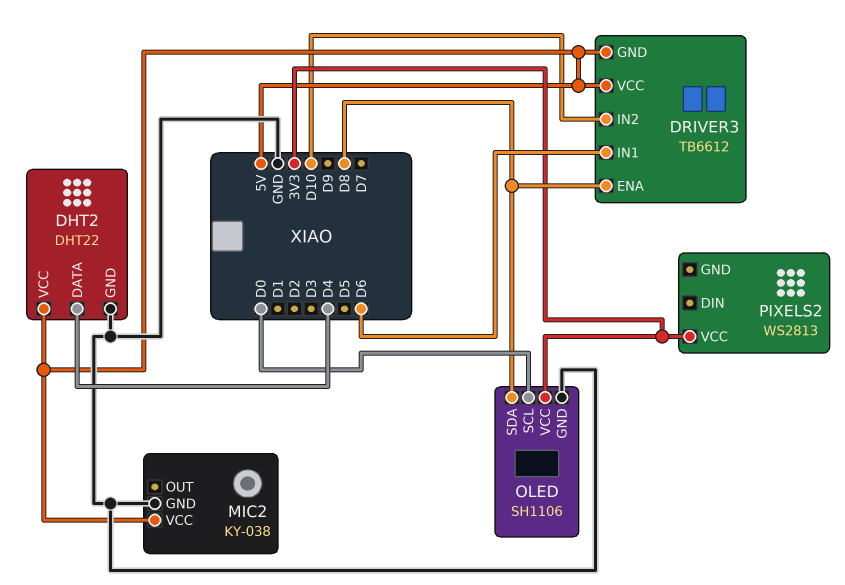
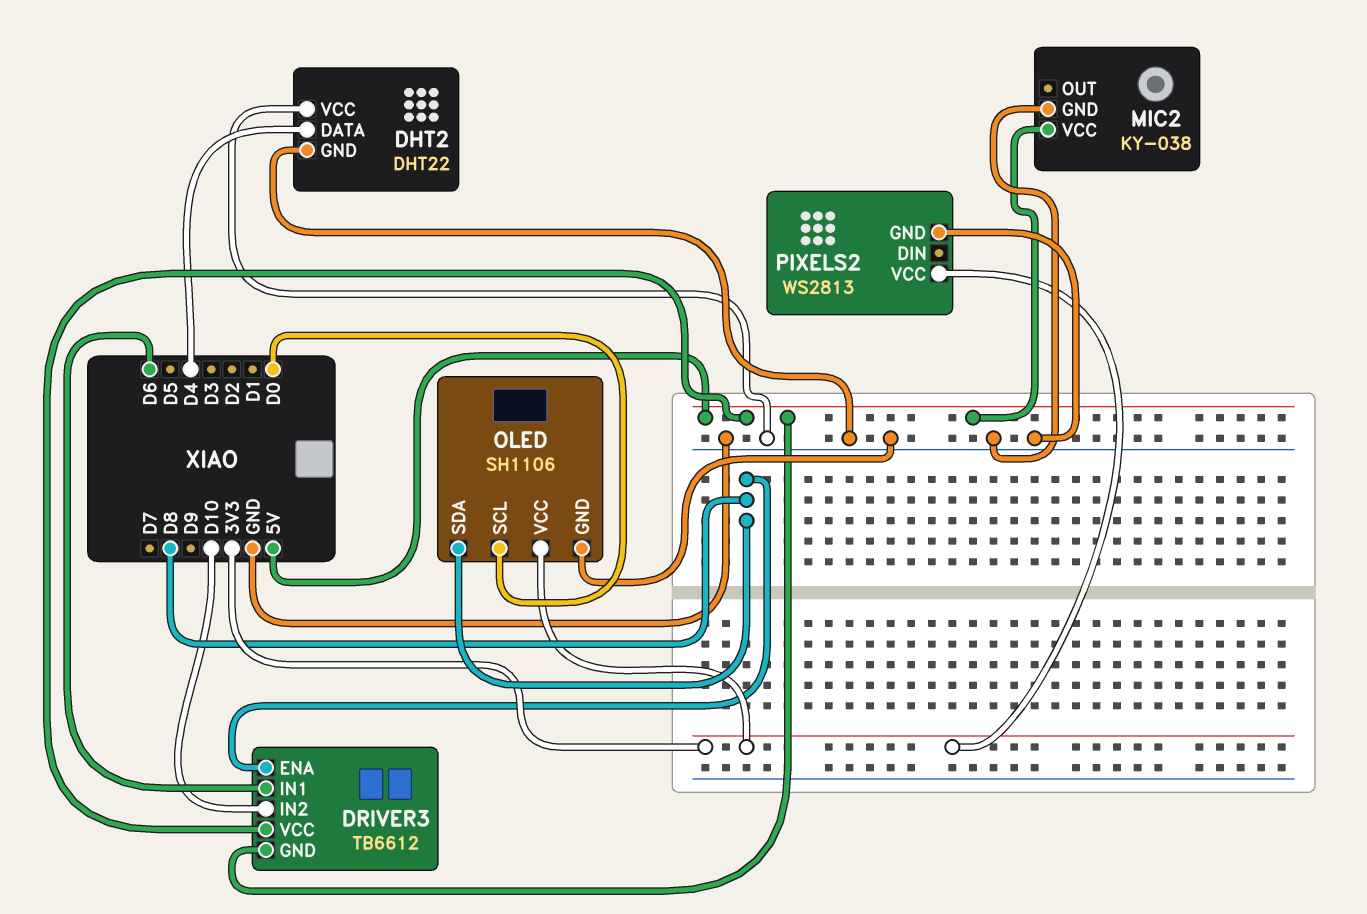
DHT2 pin VCC: 5V -> GND
PIXELS2 pin GND: none -> GND

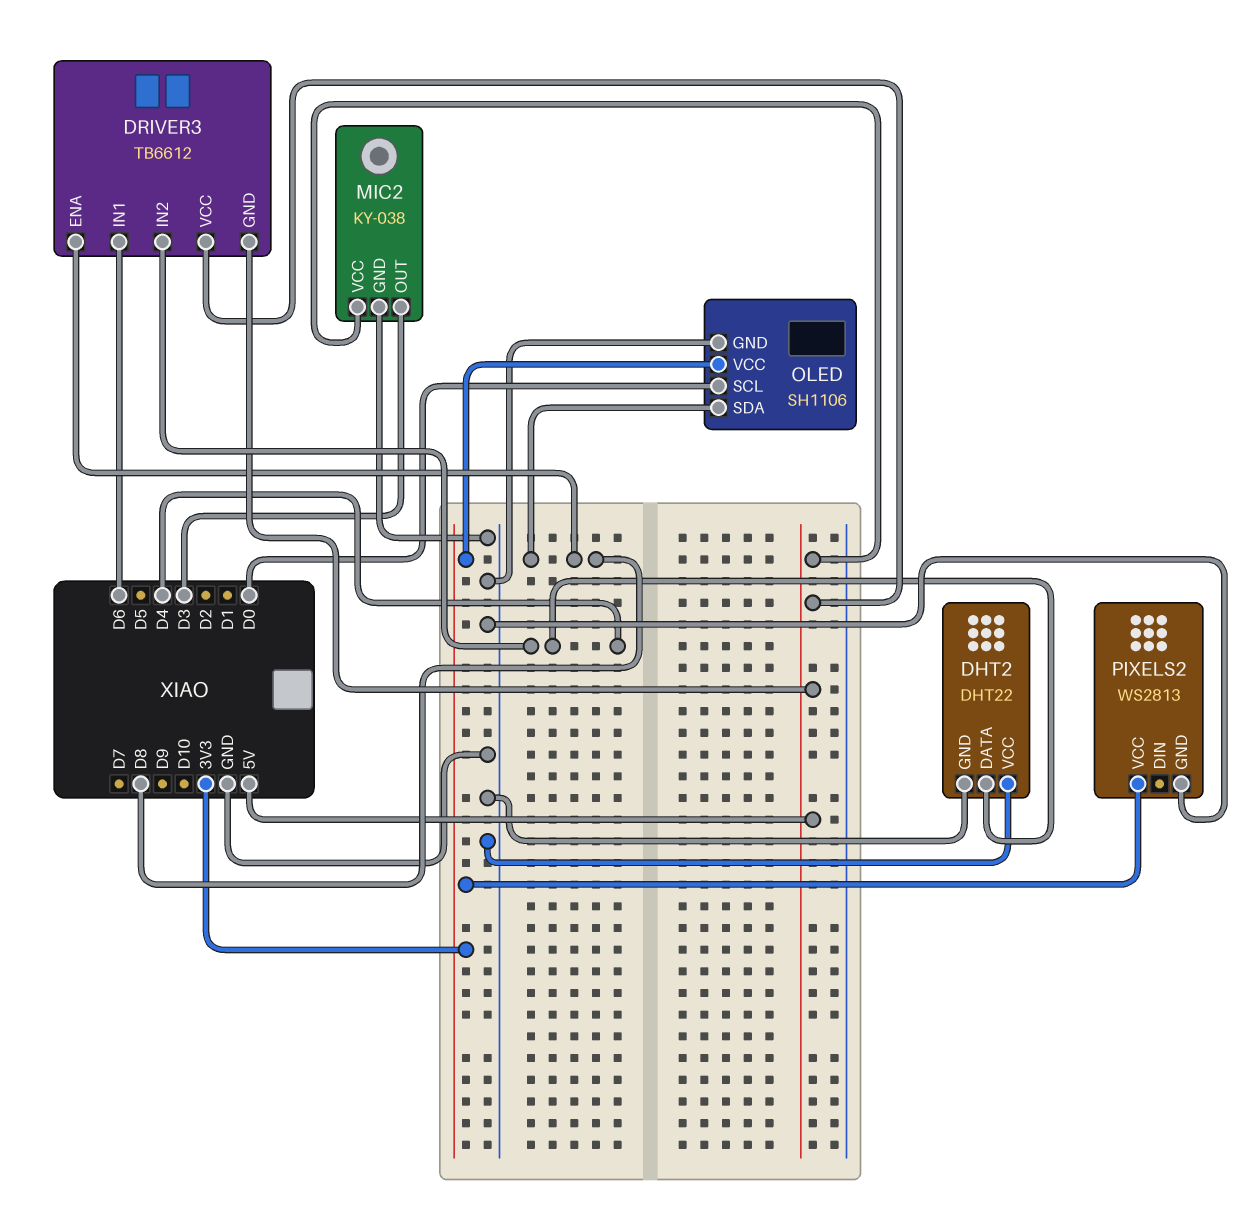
DRIVER3 pin IN2: D10 -> D4
MIC2 pin OUT: none -> D3

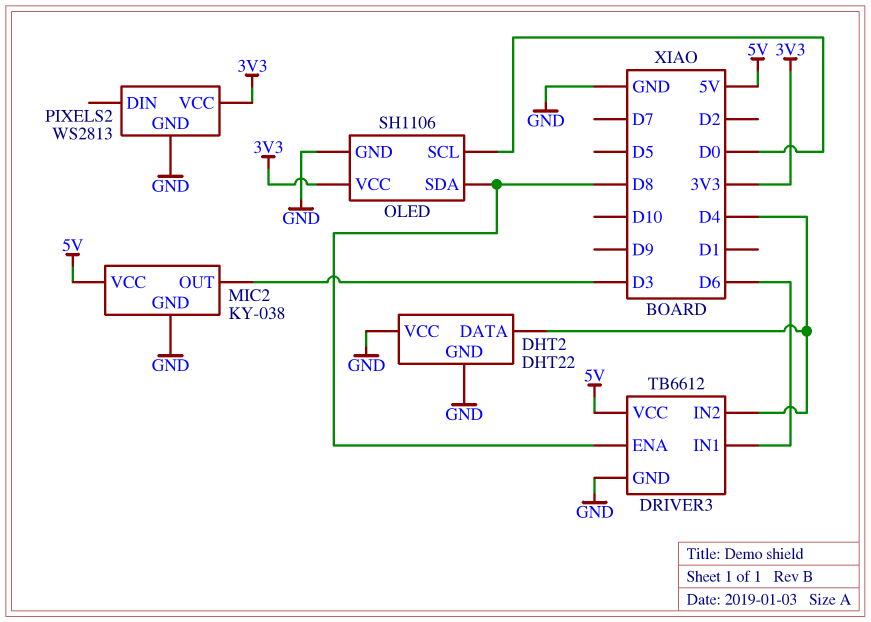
DRIVER3 pin GND: 5V -> GND

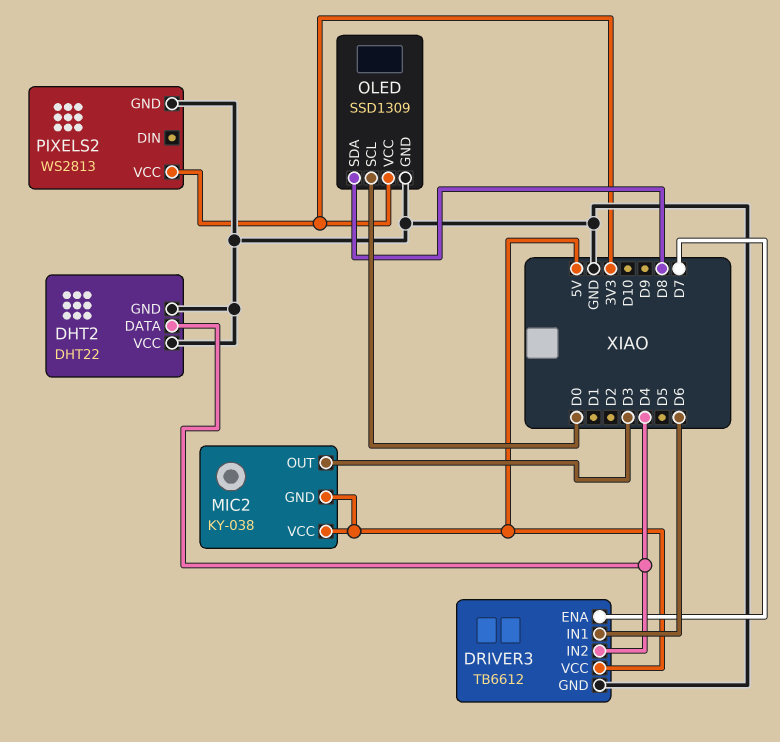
DRIVER3 pin ENA: D8 -> D7
MIC2 pin GND: GND -> 5V
OLED: SH1106 -> SSD1309

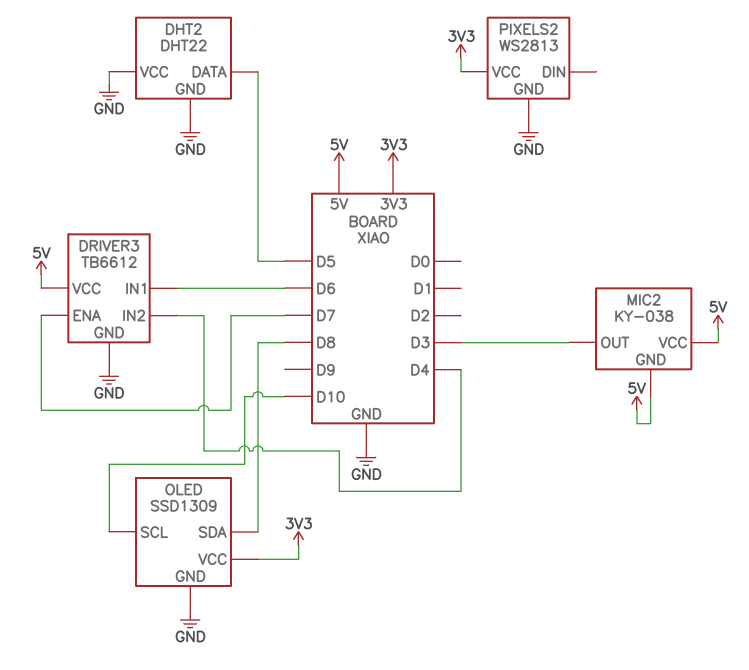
DHT2 pin DATA: D4 -> D5
OLED pin SCL: D0 -> D10

